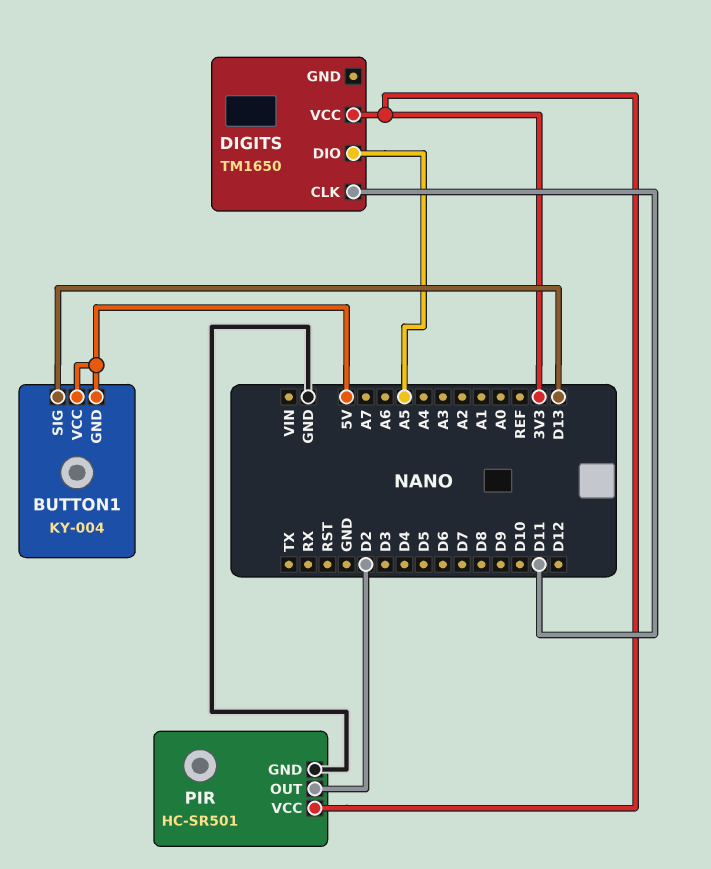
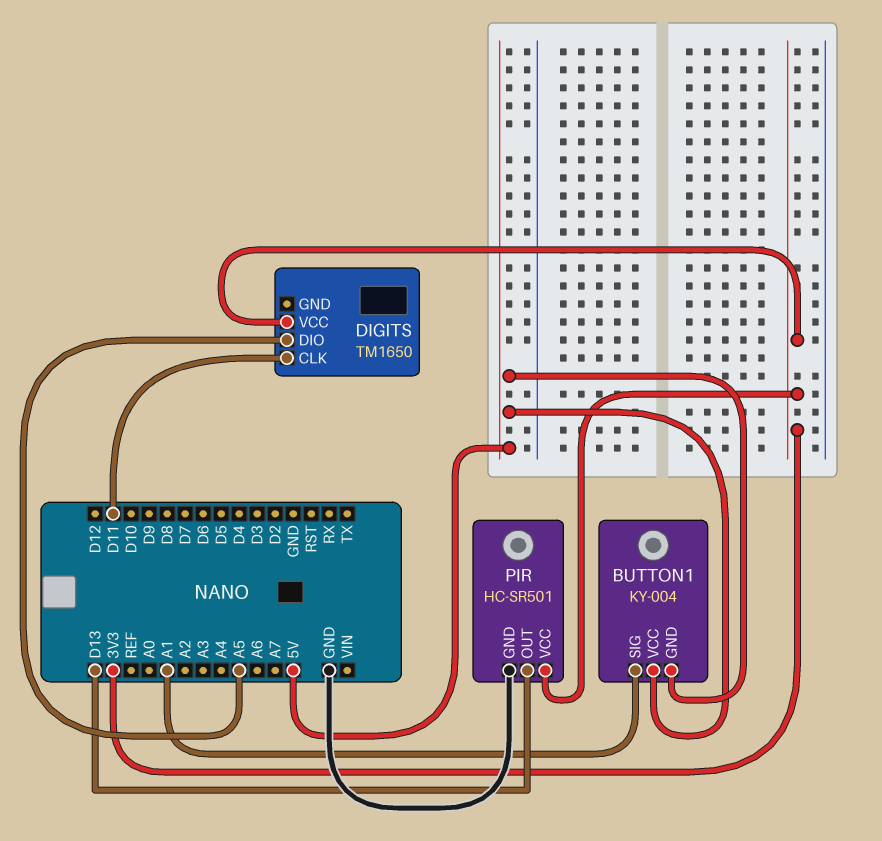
BUTTON1 pin SIG: D13 -> A1
PIR pin OUT: D2 -> D13

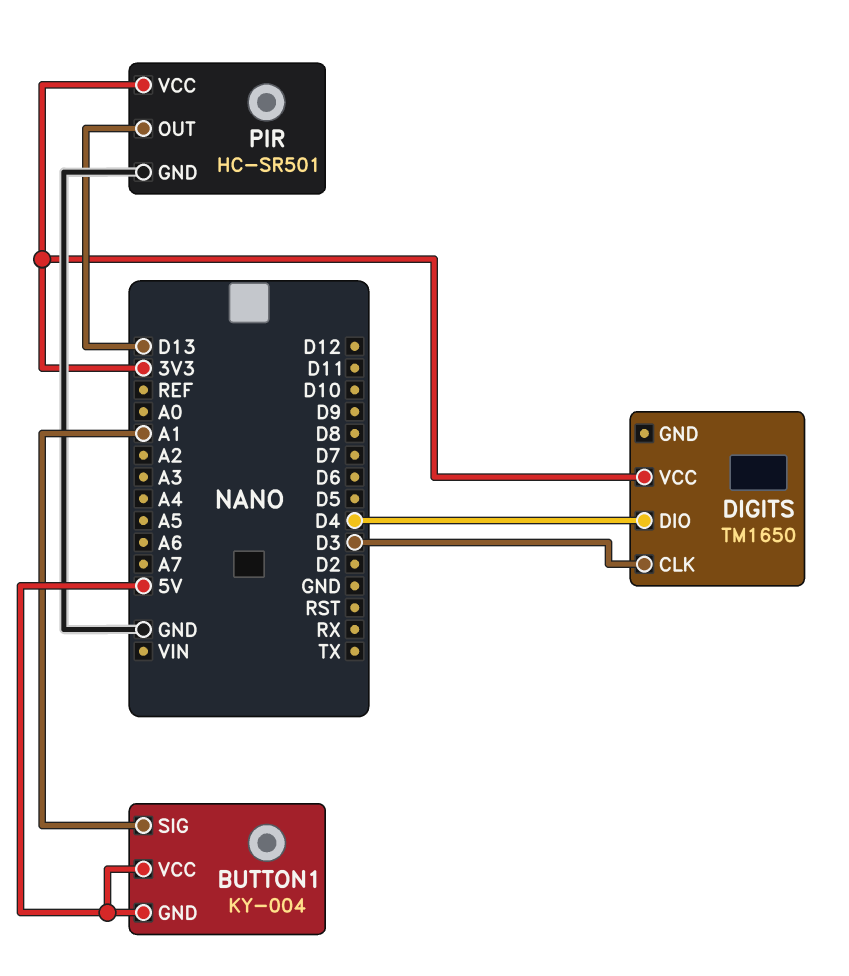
DIGITS pin CLK: D11 -> D3
DIGITS pin DIO: A5 -> D4

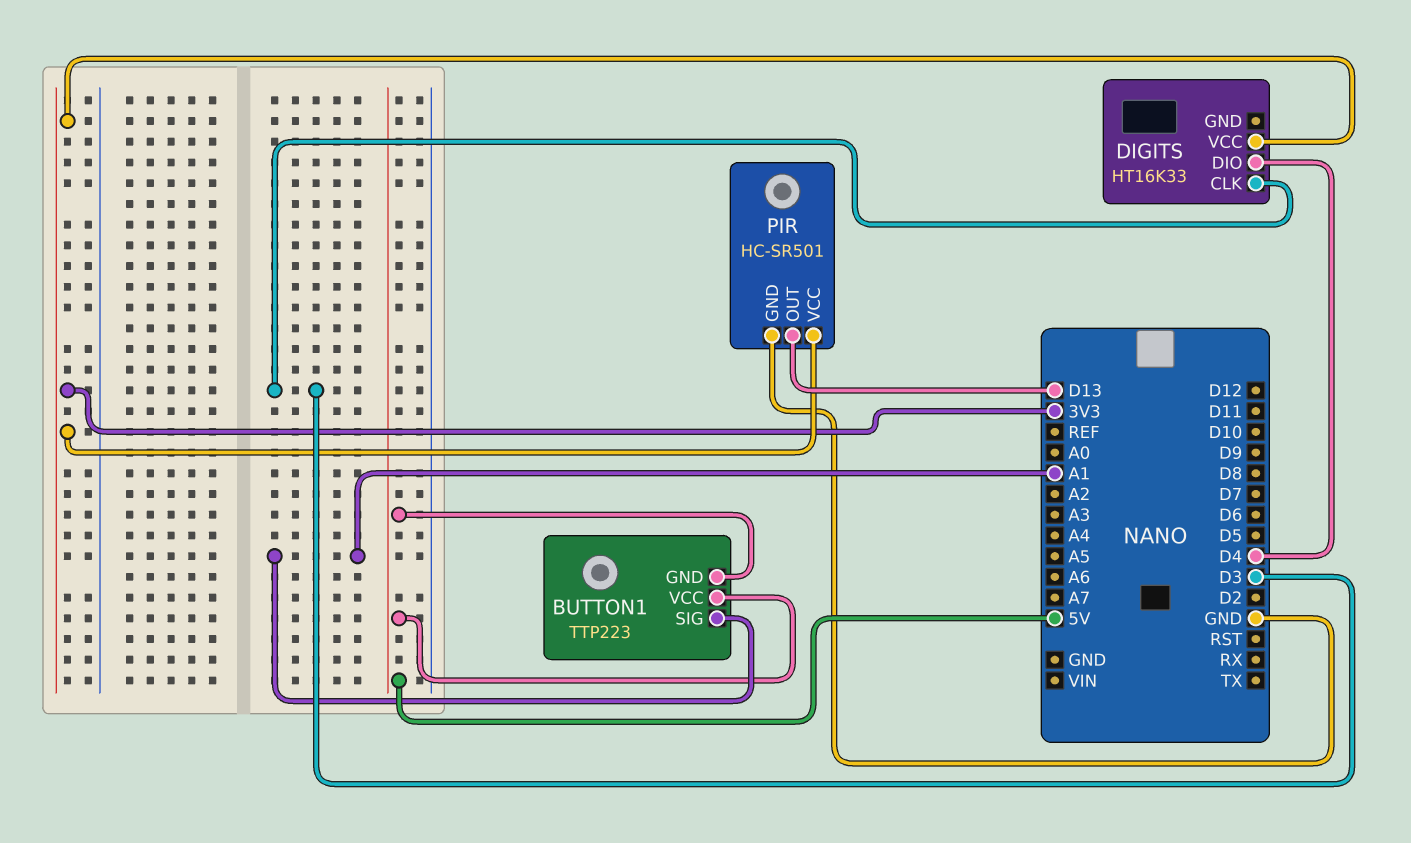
BUTTON1: KY-004 -> TTP223
DIGITS: TM1650 -> HT16K33

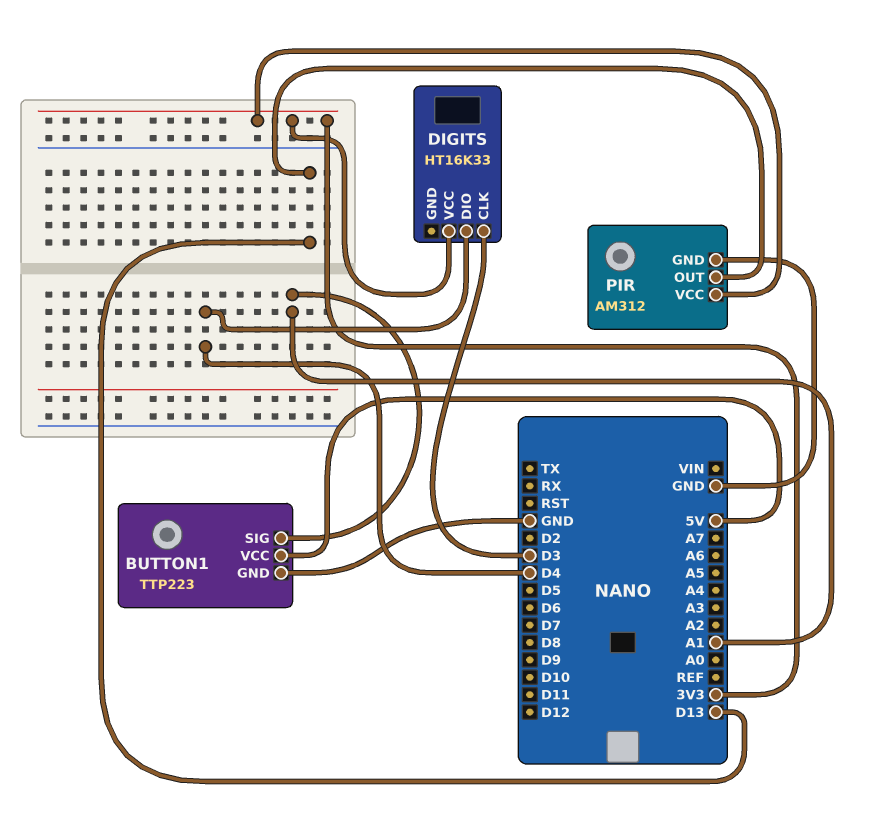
BUTTON1 pin GND: 5V -> GND
PIR: HC-SR501 -> AM312

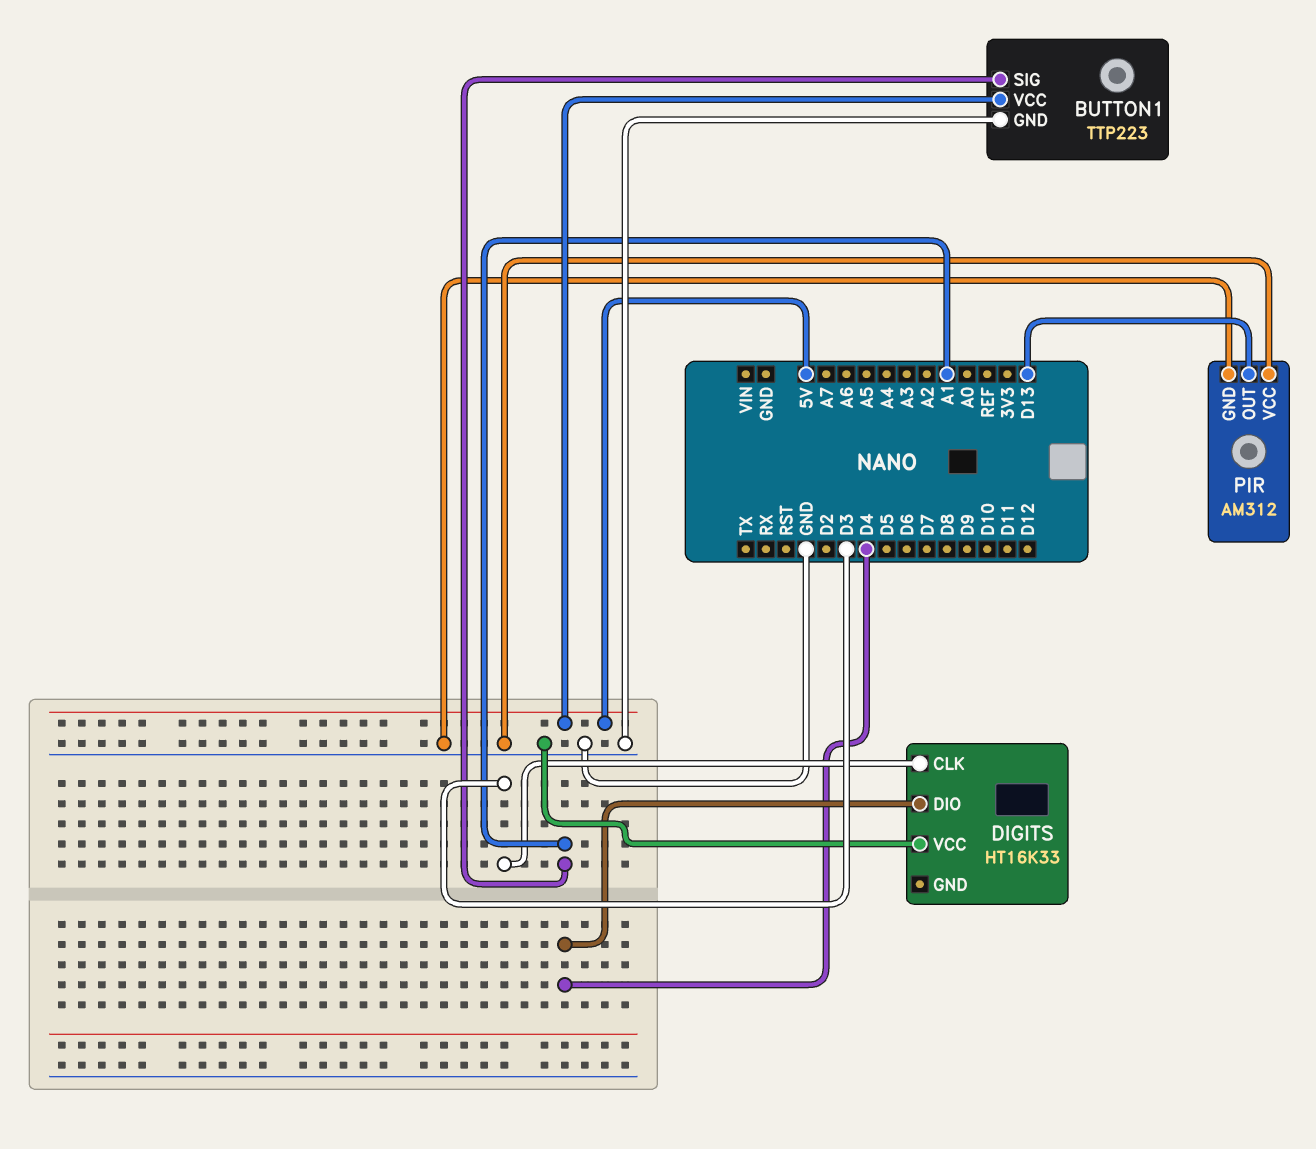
DIGITS pin VCC: 3V3 -> GND
PIR pin VCC: 3V3 -> GND

